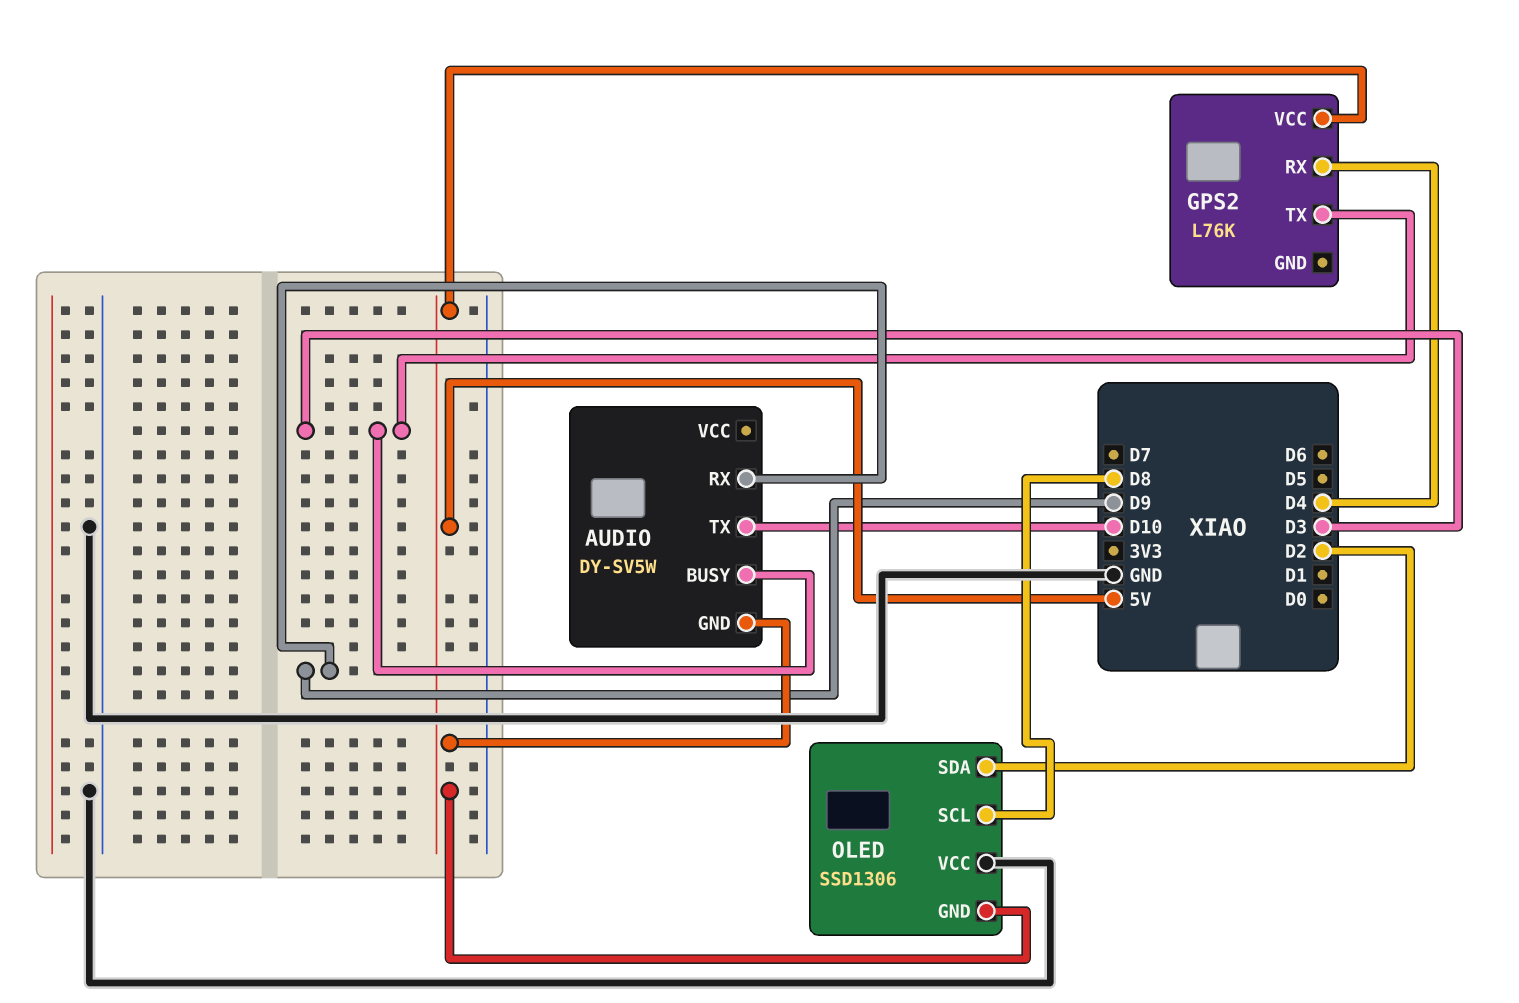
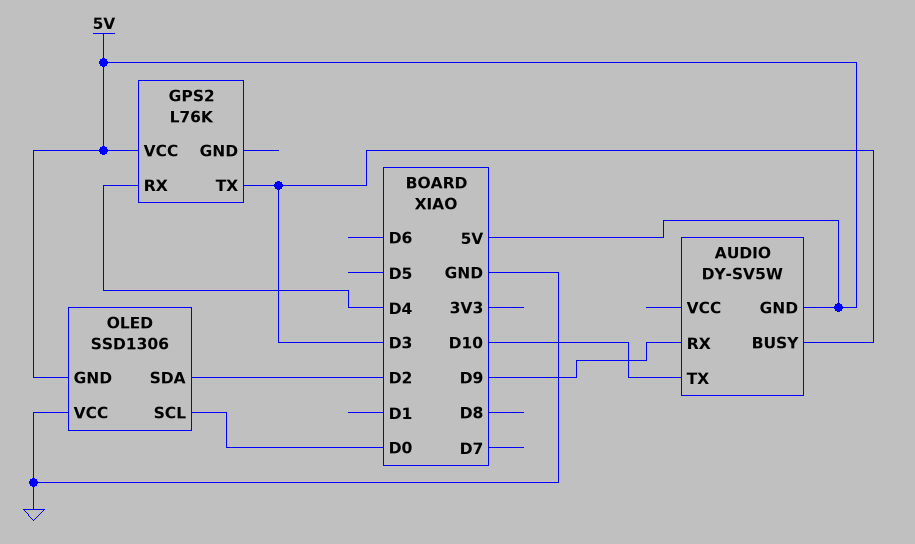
OLED pin SCL: D8 -> D0

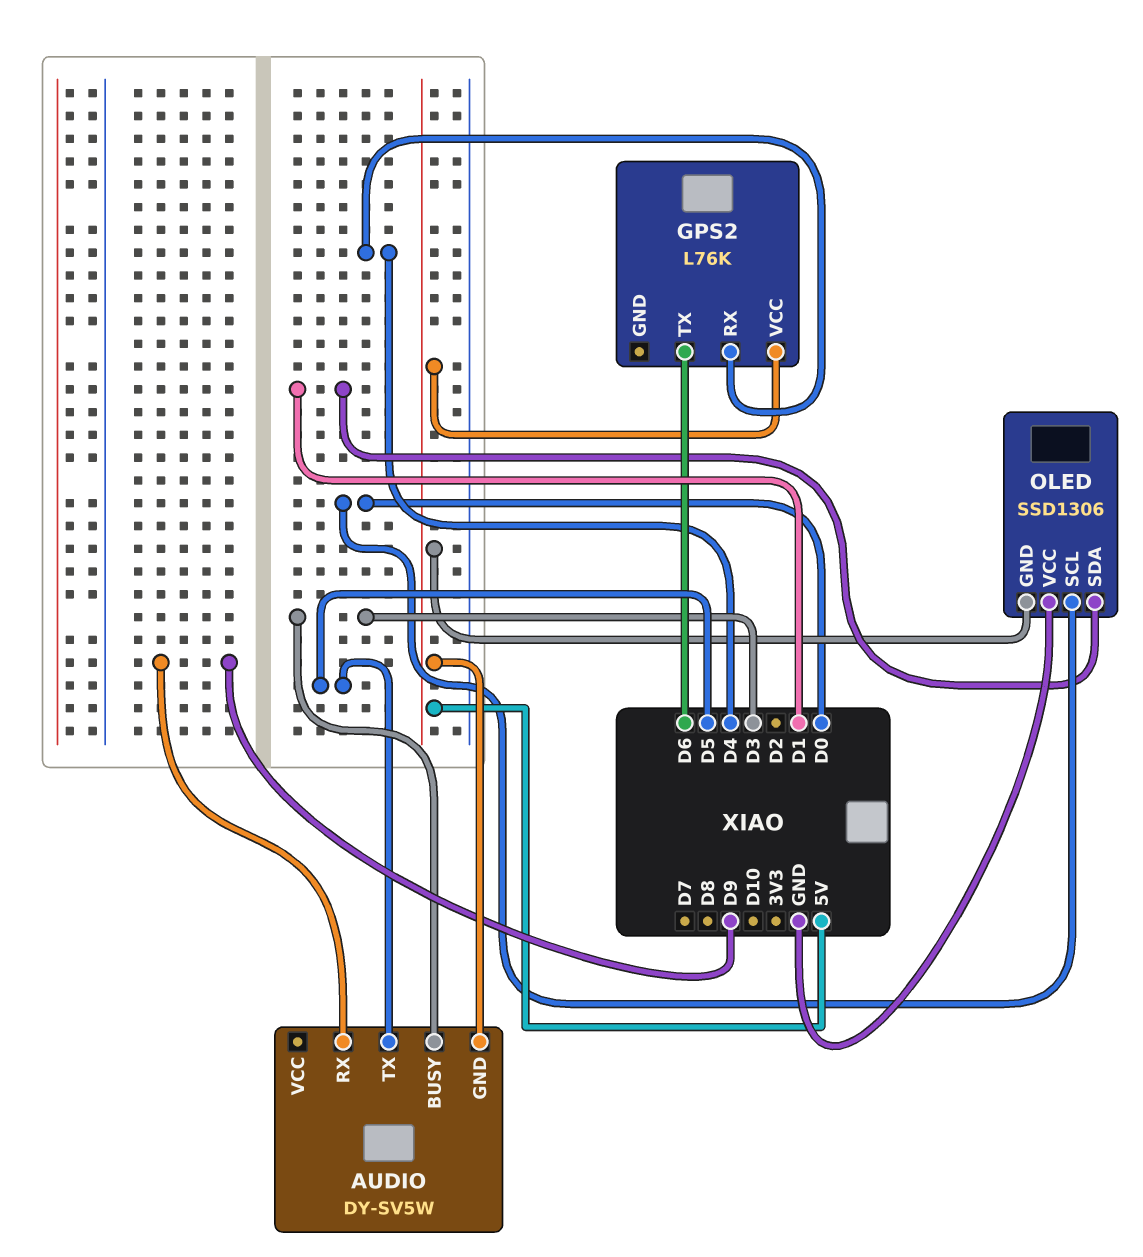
AUDIO pin TX: D10 -> D5
GPS2 pin TX: D3 -> D6
OLED pin SDA: D2 -> D1

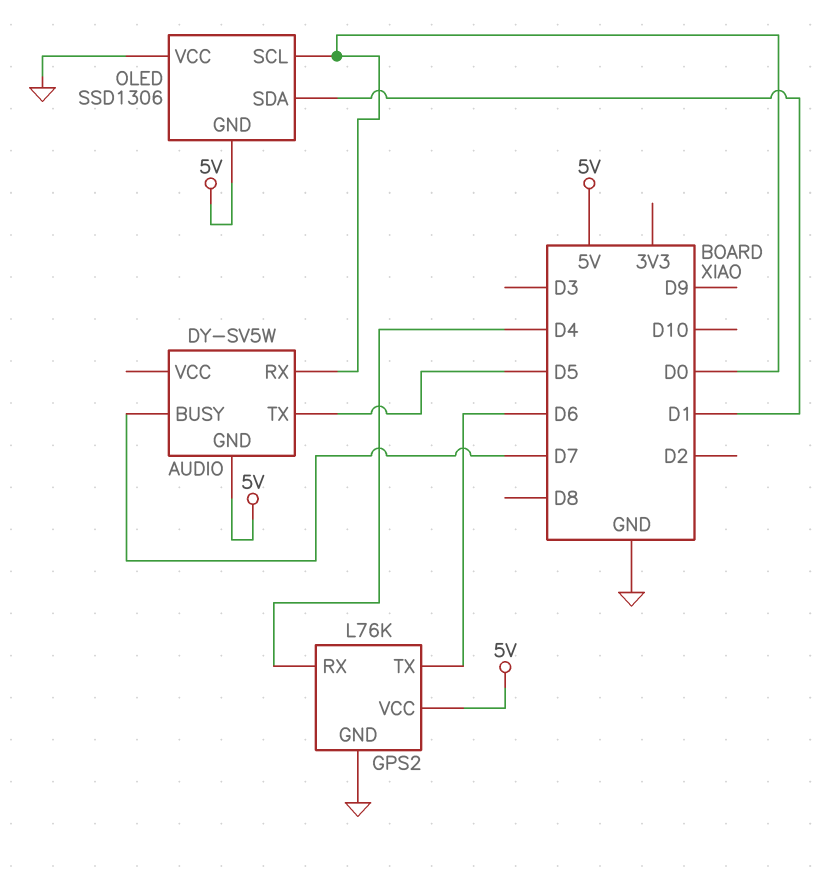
AUDIO pin BUSY: D3 -> D7
AUDIO pin RX: D9 -> D0
GPS2 pin GND: none -> GND

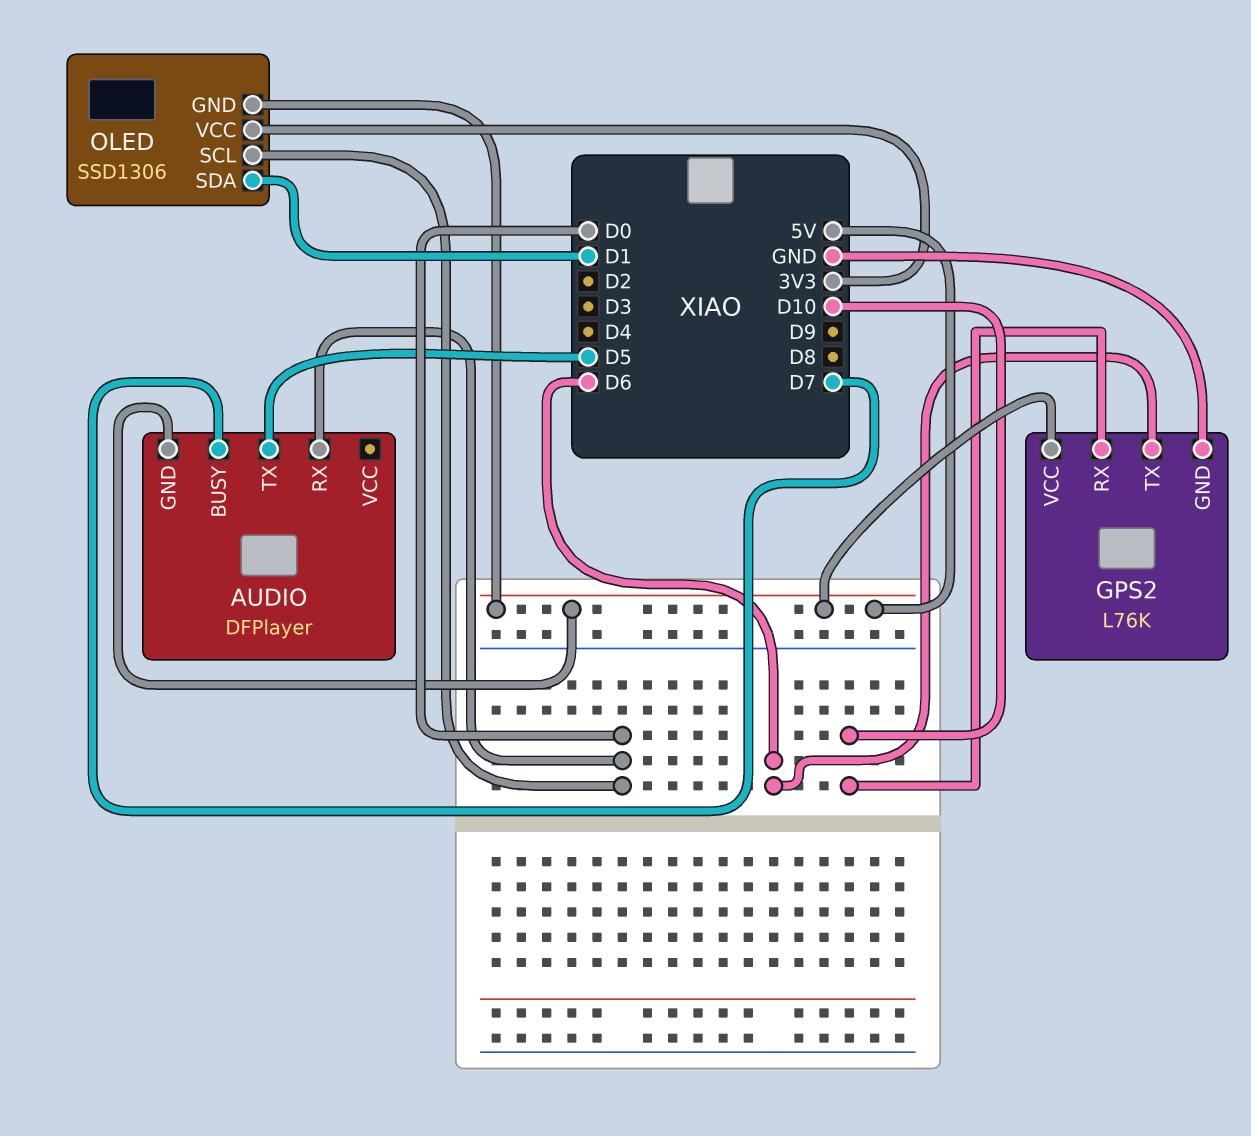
AUDIO: DY-SV5W -> DFPlayer
GPS2 pin RX: D4 -> D10
OLED pin VCC: GND -> 3V3

